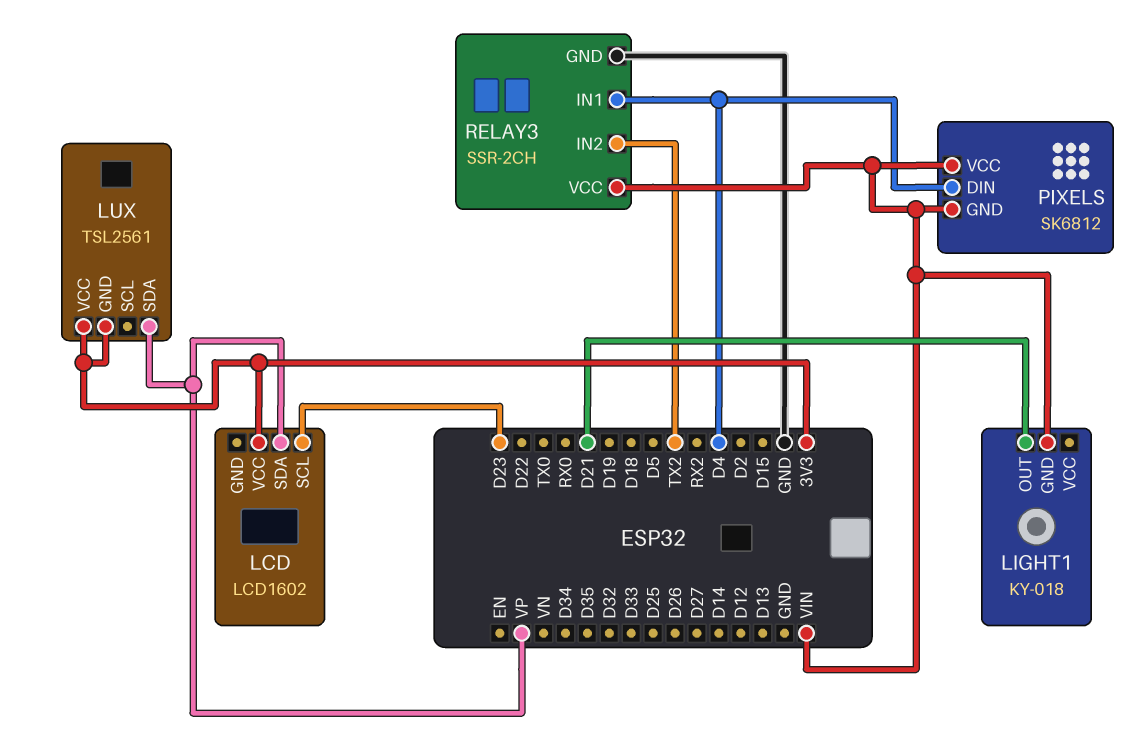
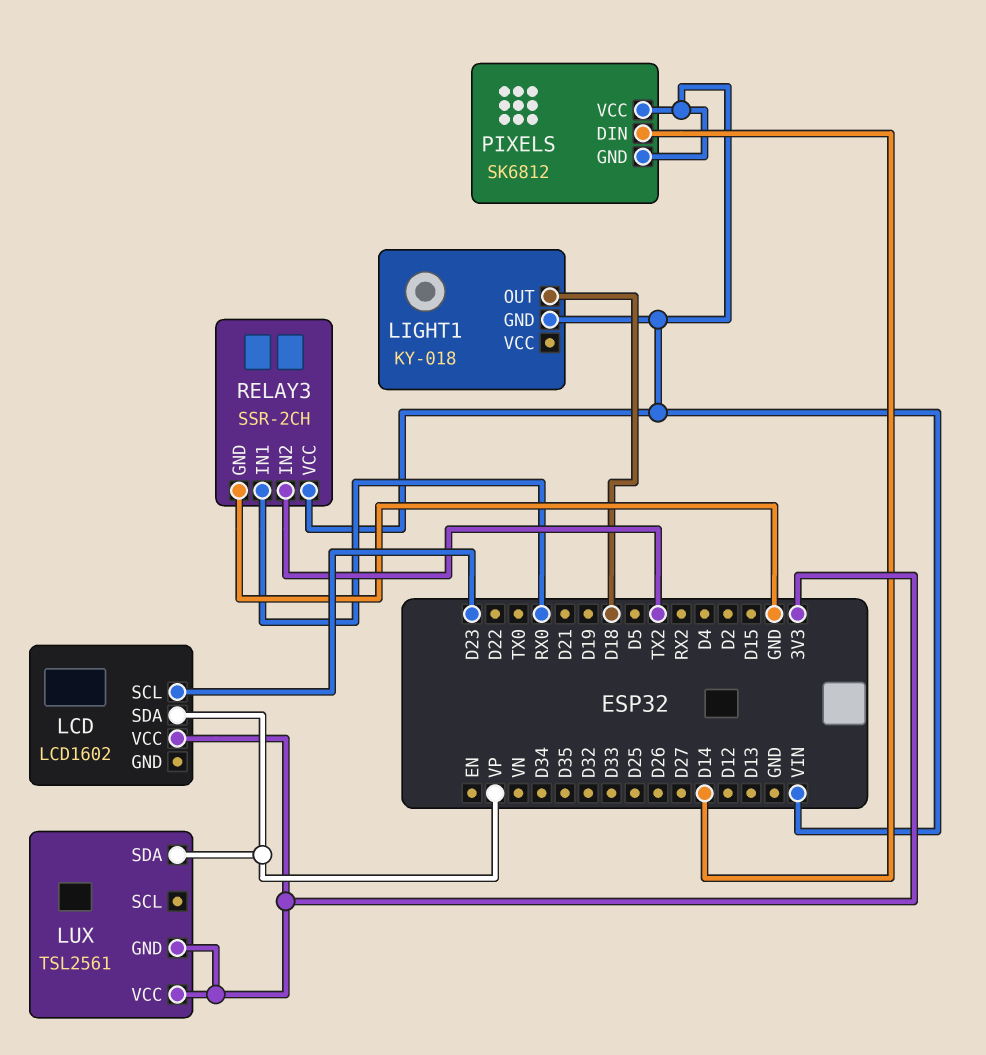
LIGHT1 pin OUT: D21 -> D18
PIXELS pin DIN: D4 -> D14
RELAY3 pin IN1: D4 -> RX0

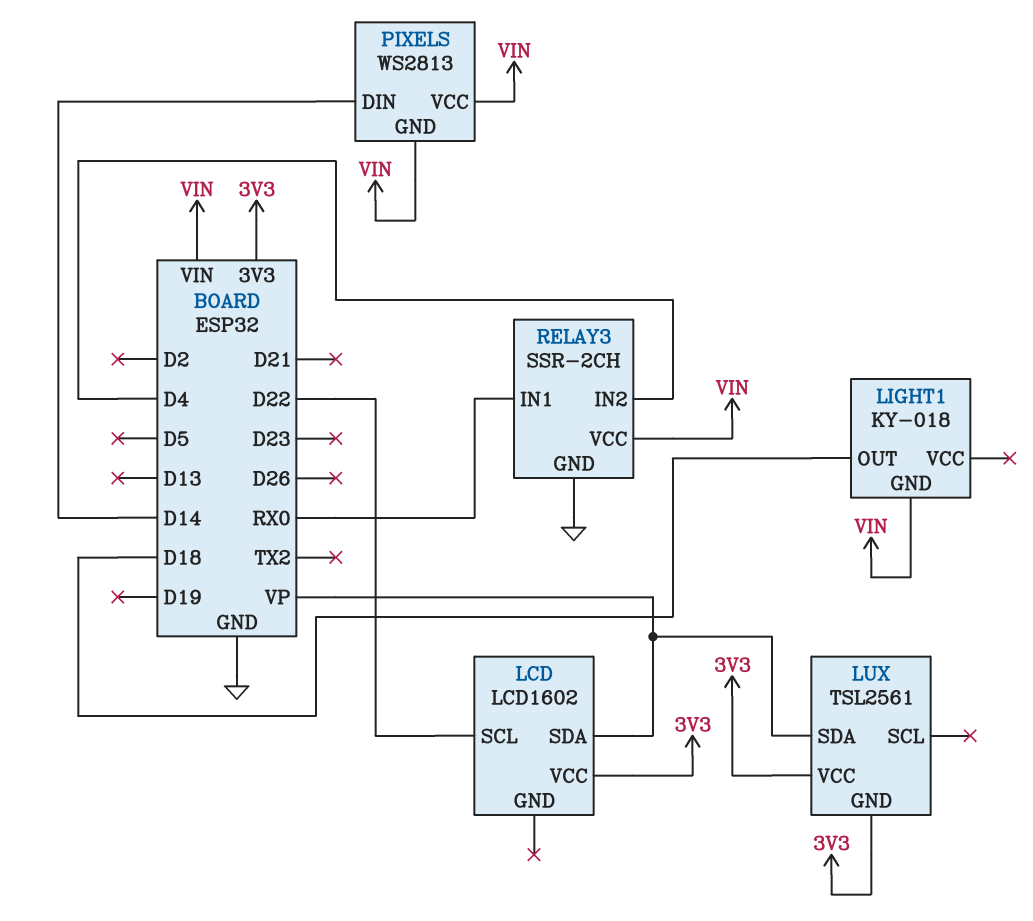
LCD pin SCL: D23 -> D22
PIXELS: SK6812 -> WS2813
RELAY3 pin IN2: TX2 -> D4

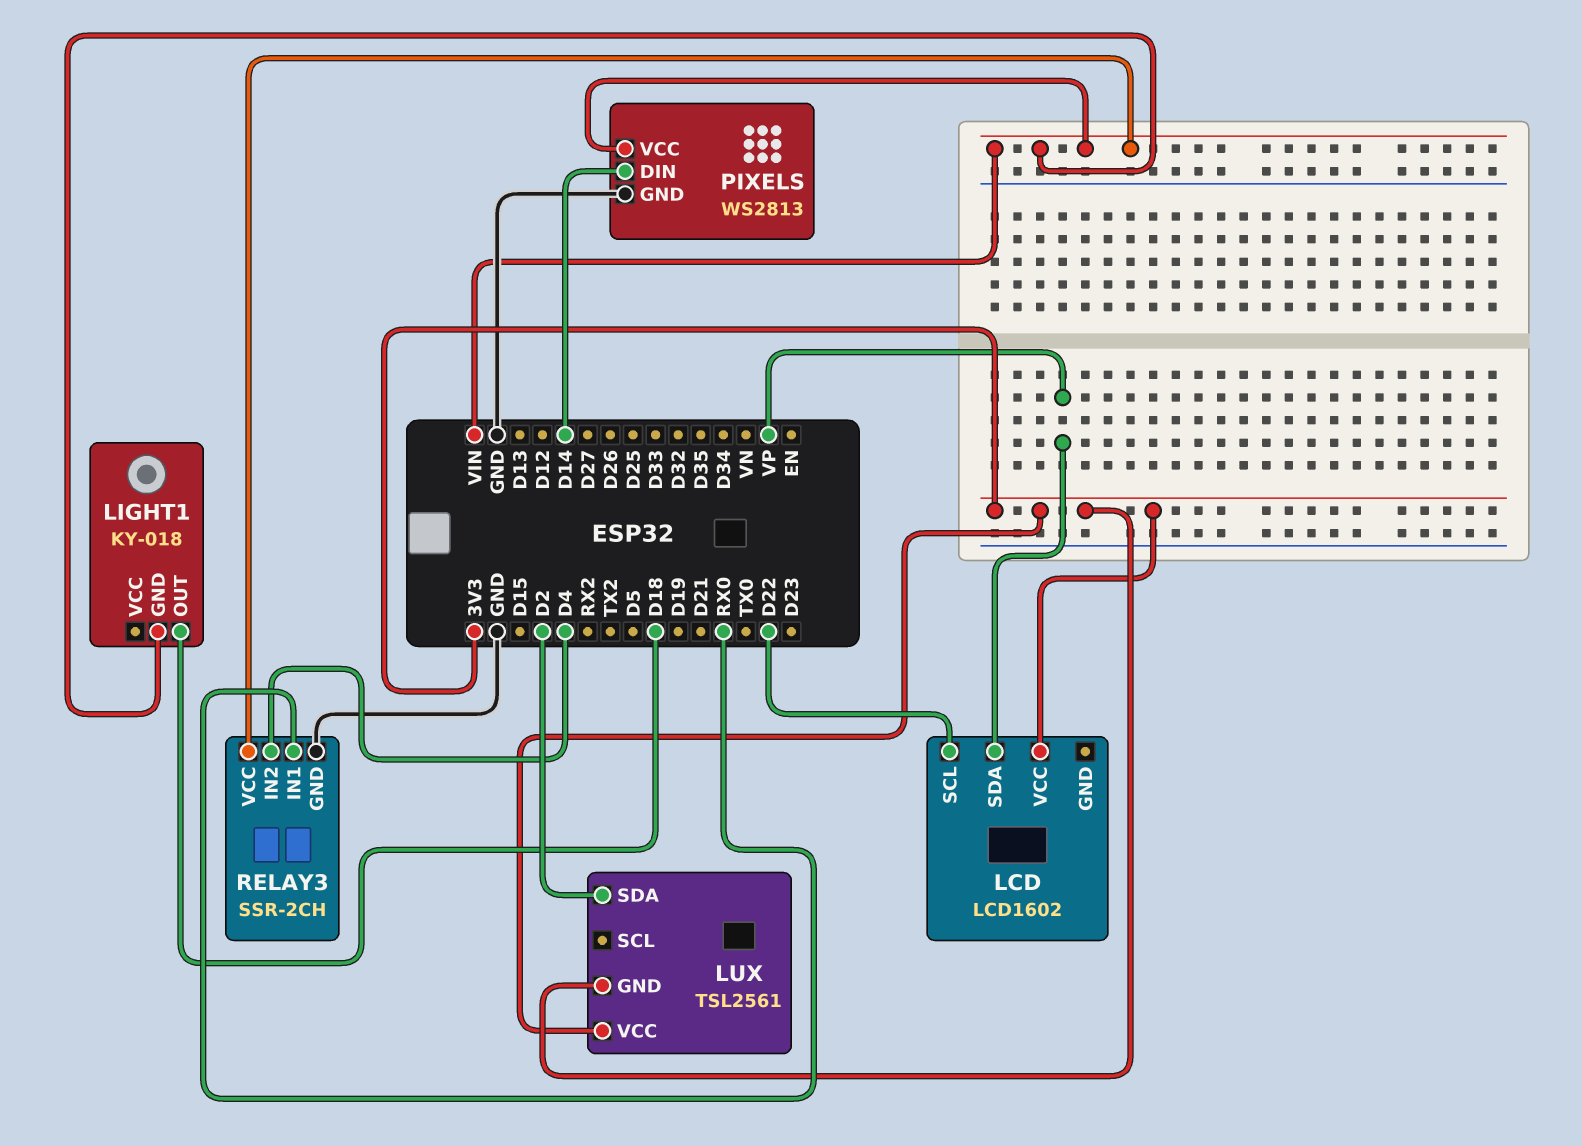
LUX pin SDA: VP -> D2
PIXELS pin GND: VIN -> GND

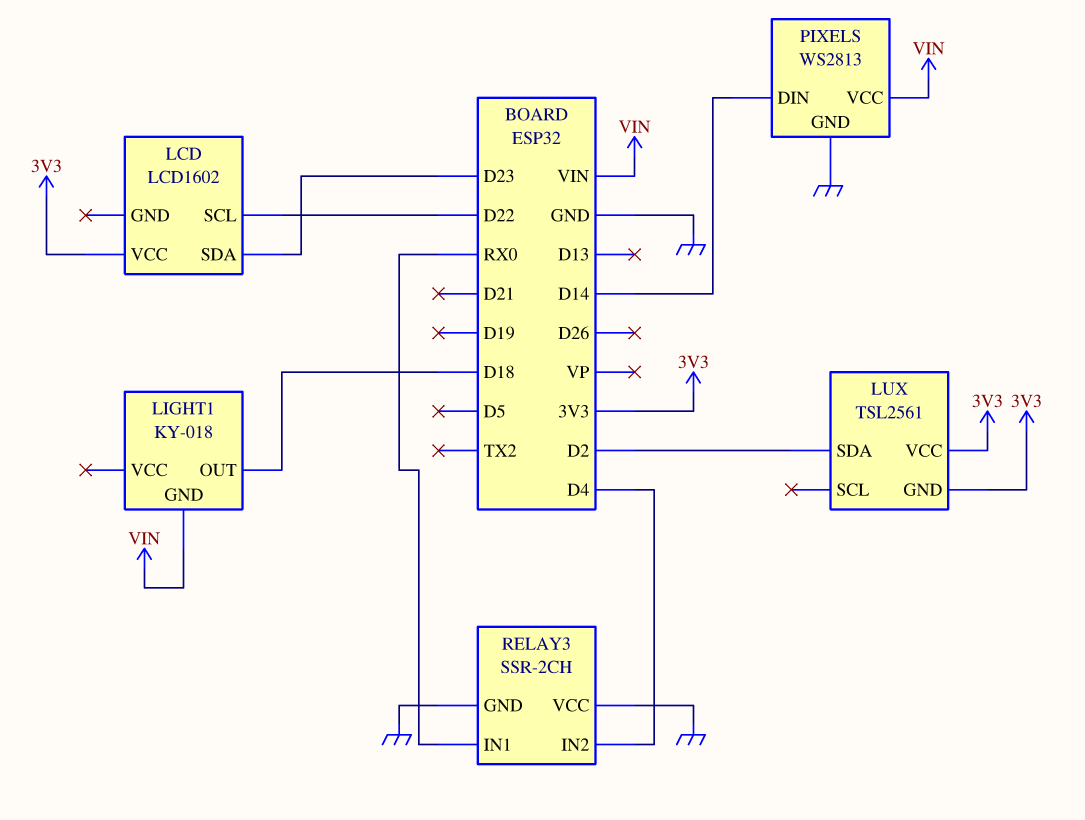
LCD pin SDA: VP -> D23
RELAY3 pin VCC: VIN -> GND

